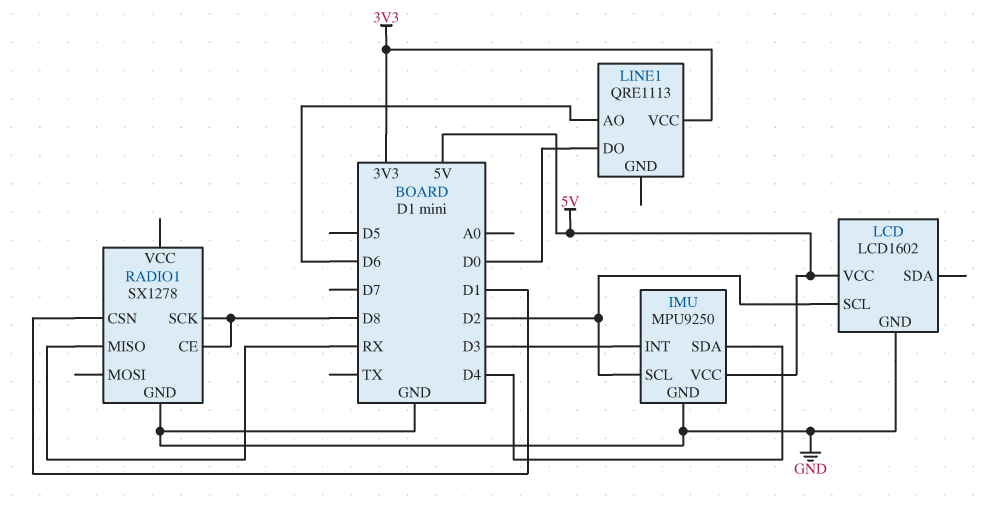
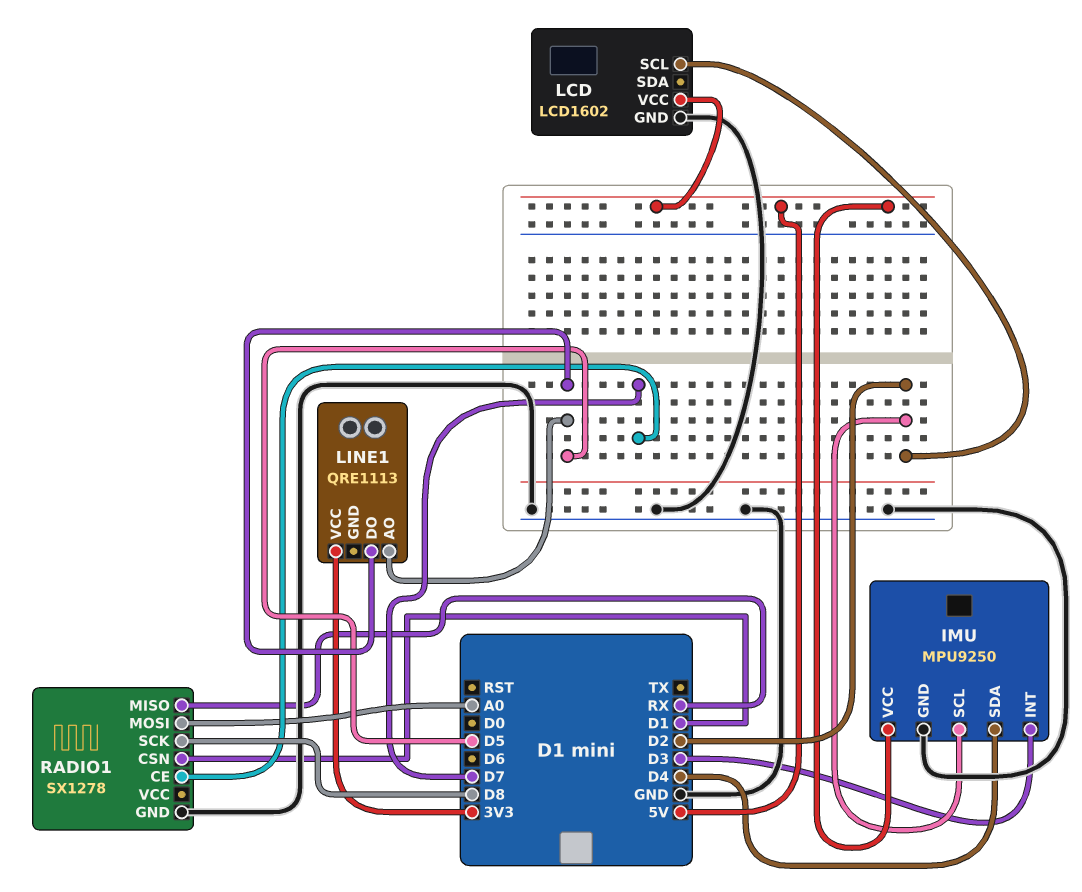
LINE1 pin AO: D6 -> D5
LINE1 pin DO: D0 -> D5
RADIO1 pin CE: D8 -> D7
RADIO1 pin MOSI: none -> A0

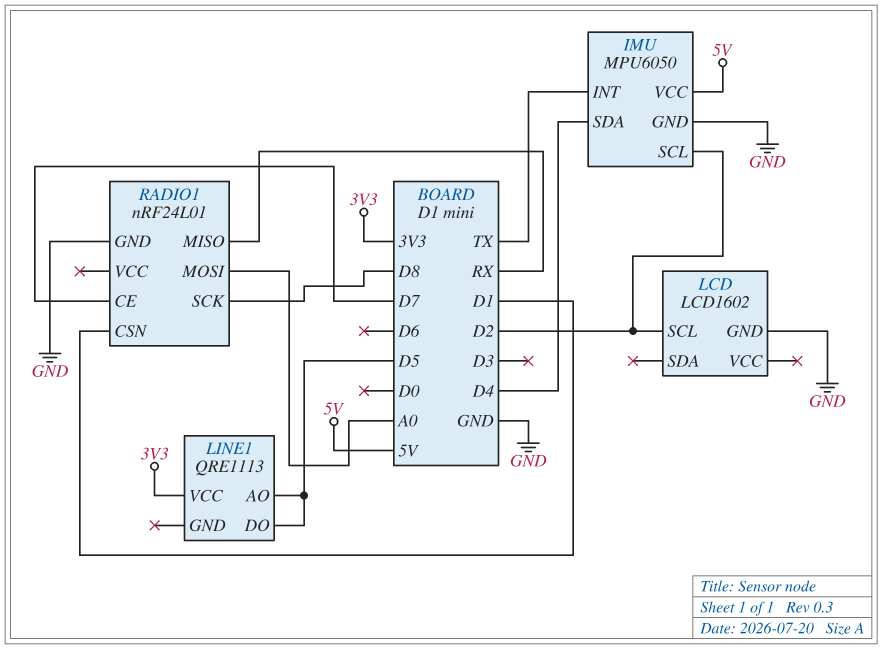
IMU: MPU9250 -> MPU6050
IMU pin INT: D3 -> TX
LCD pin VCC: 5V -> none
RADIO1: SX1278 -> nRF24L01

